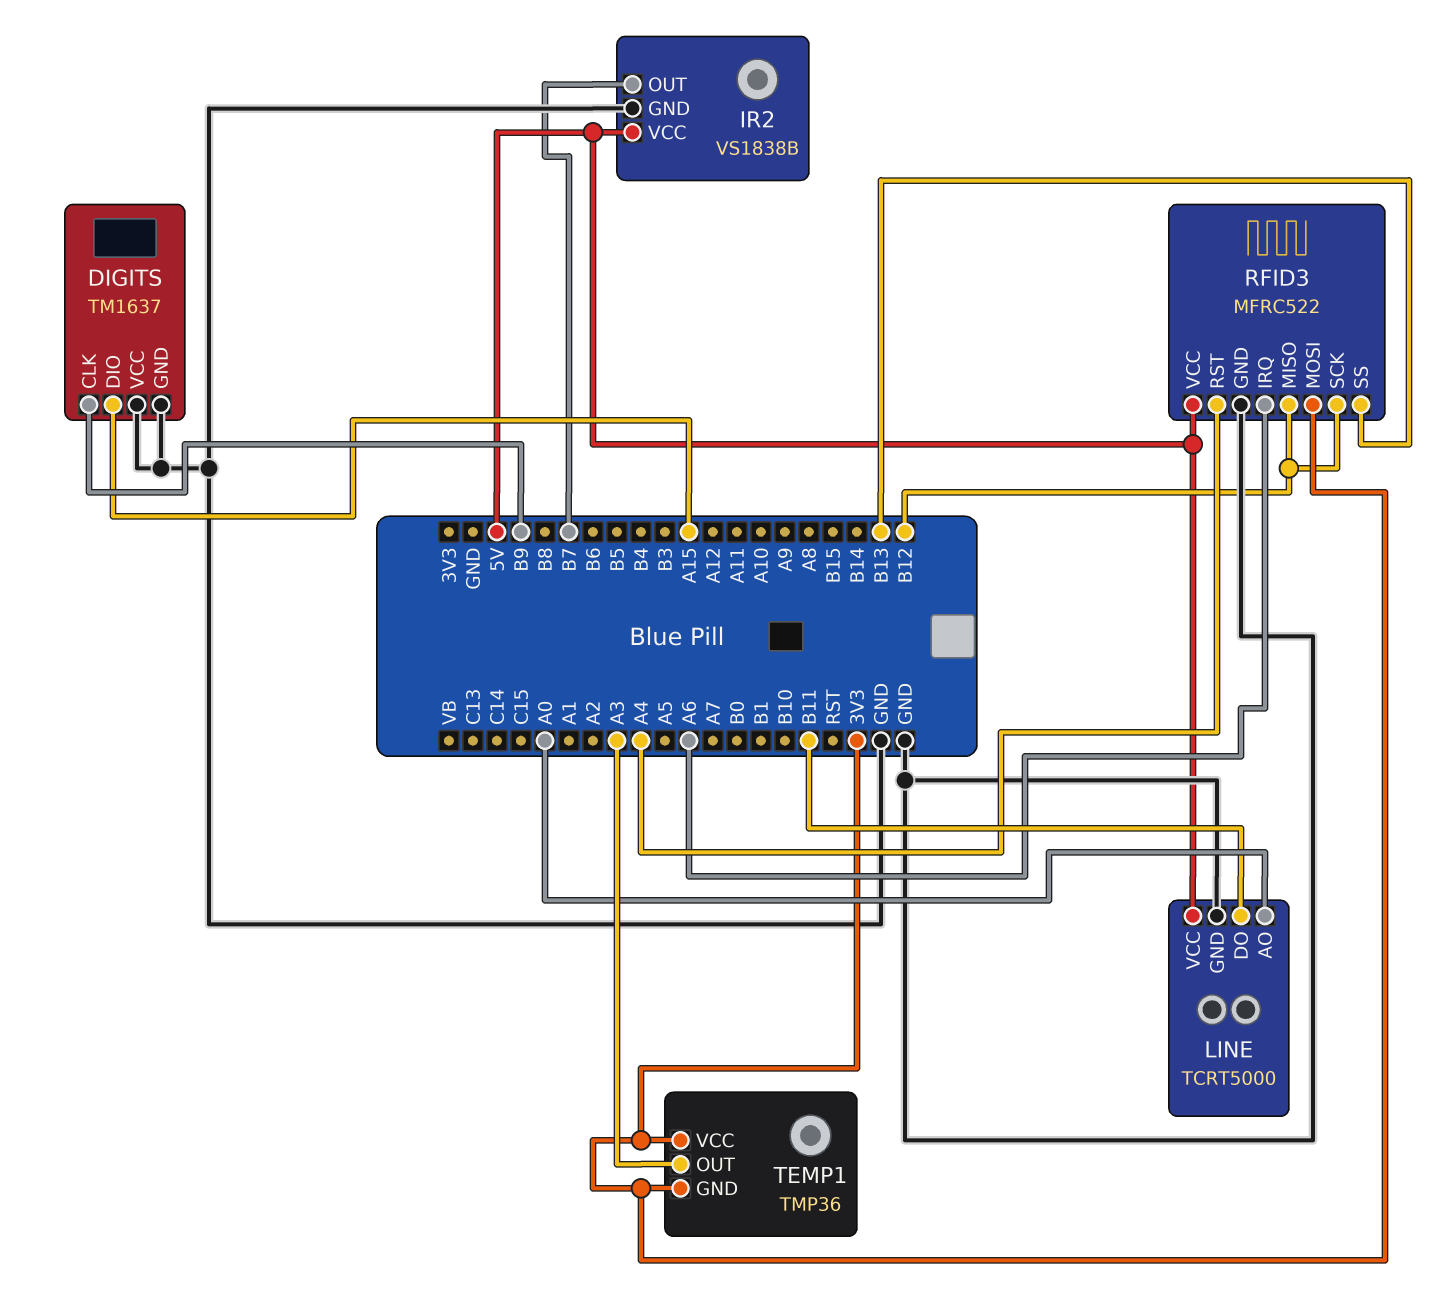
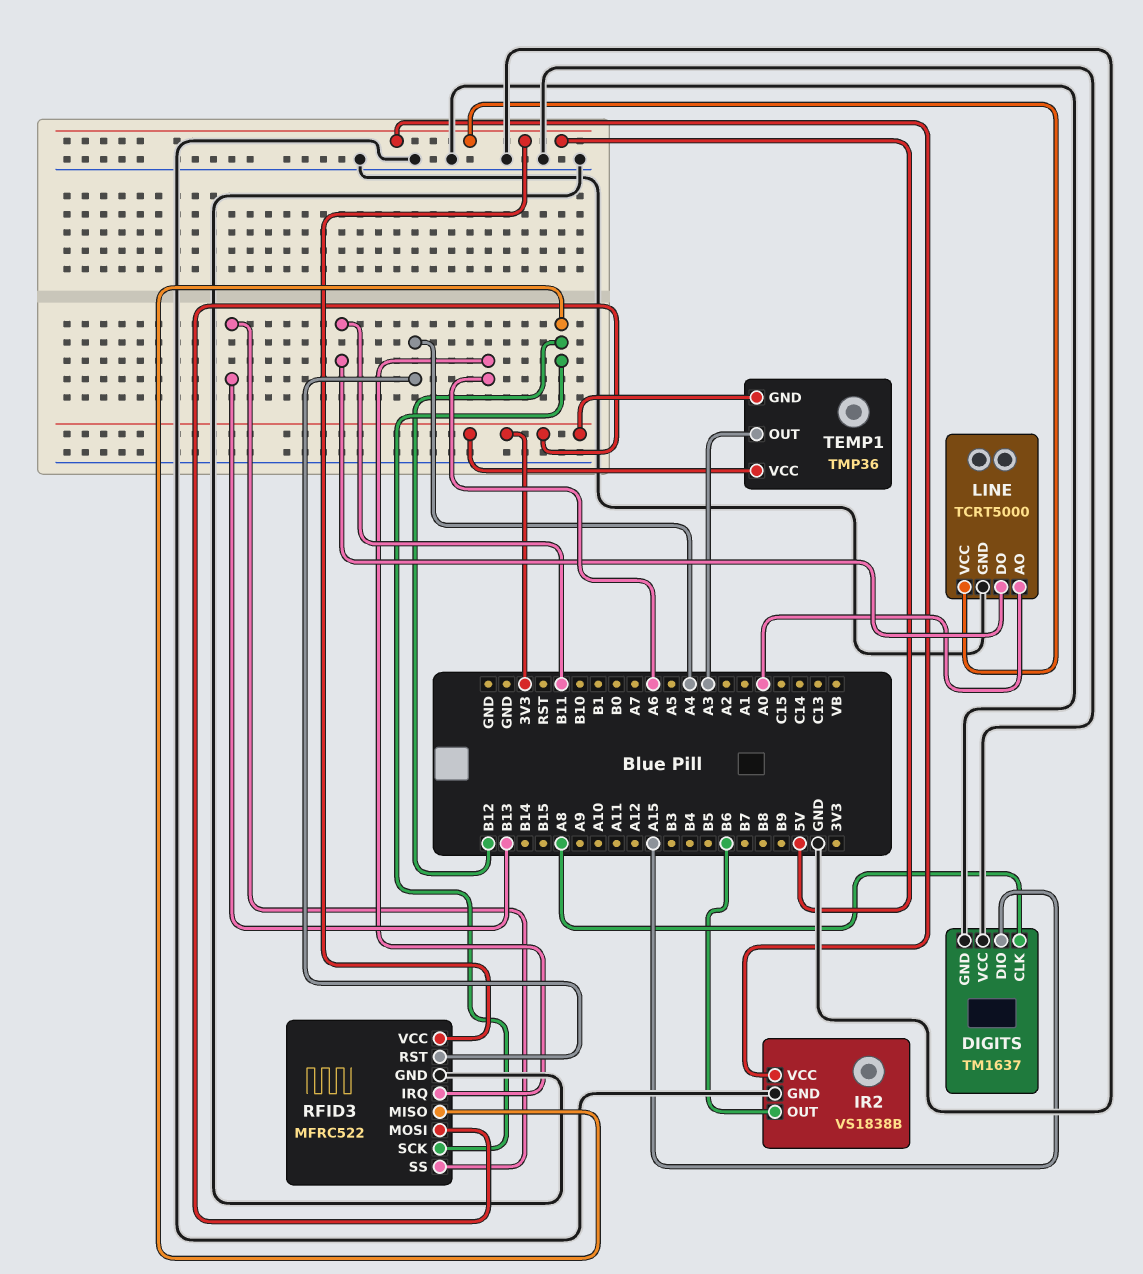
DIGITS pin CLK: B9 -> A8
IR2 pin OUT: B7 -> B6

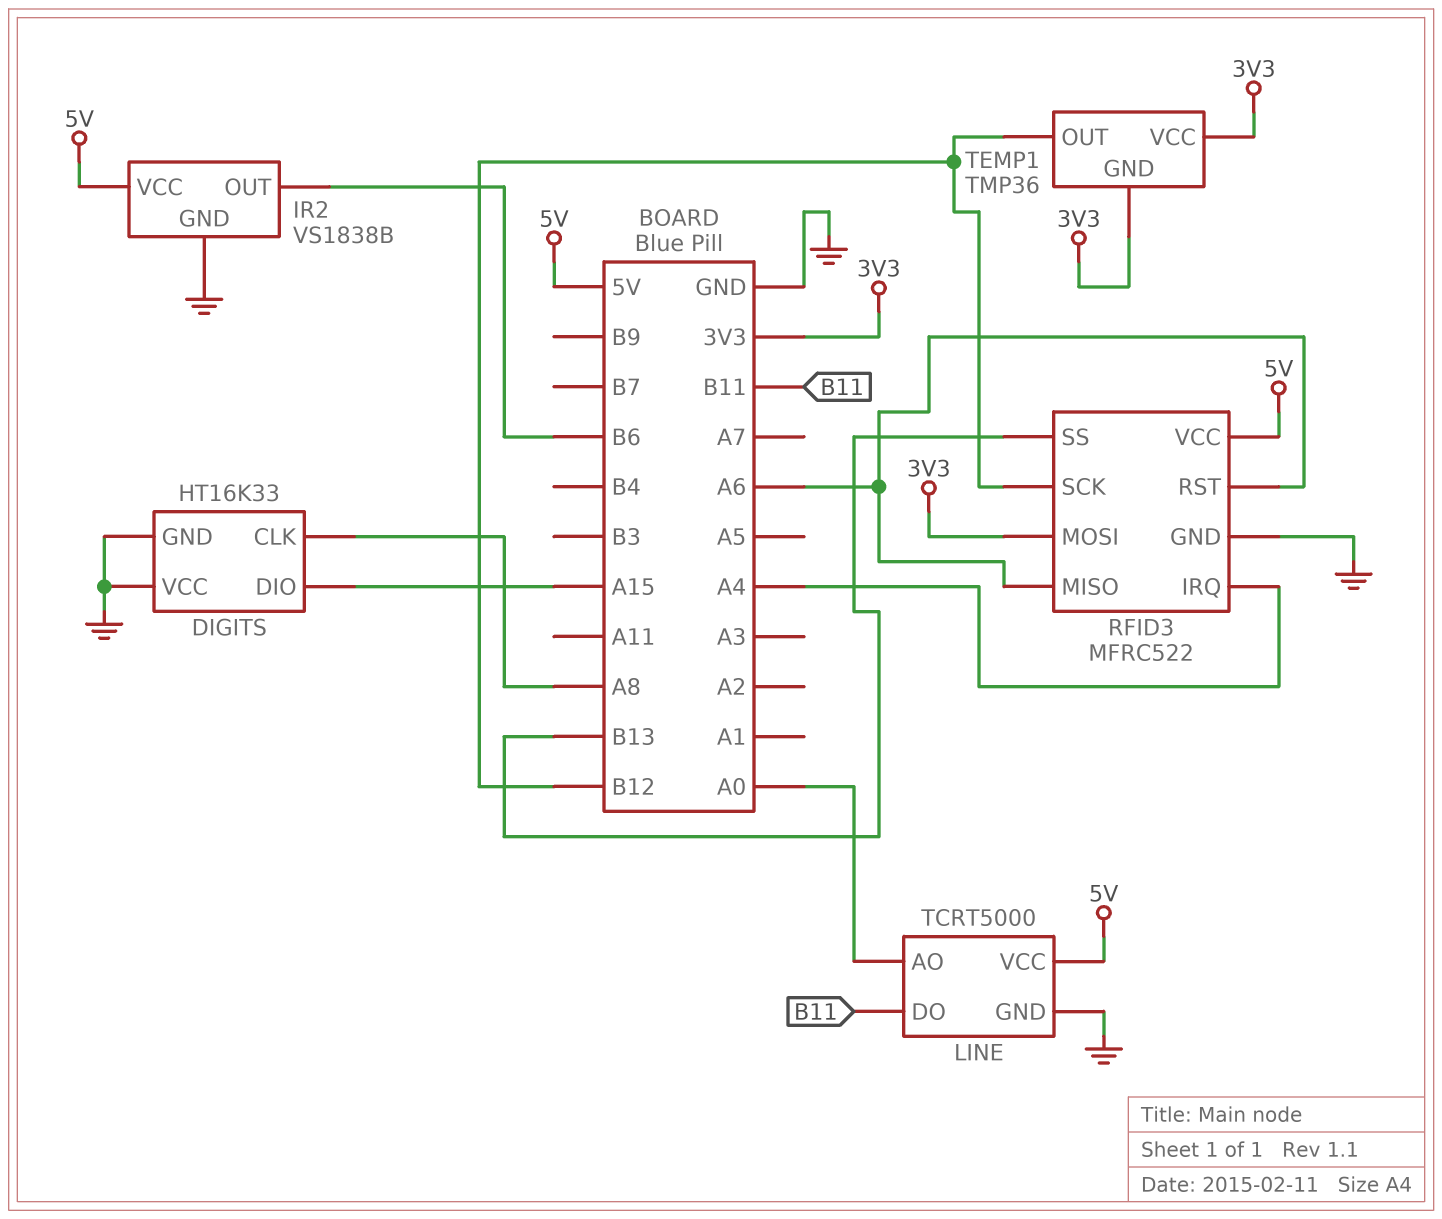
DIGITS: TM1637 -> HT16K33
RFID3 pin IRQ: A6 -> A4
RFID3 pin MISO: B12 -> A6
RFID3 pin RST: A4 -> A6
TEMP1 pin OUT: A3 -> B12

